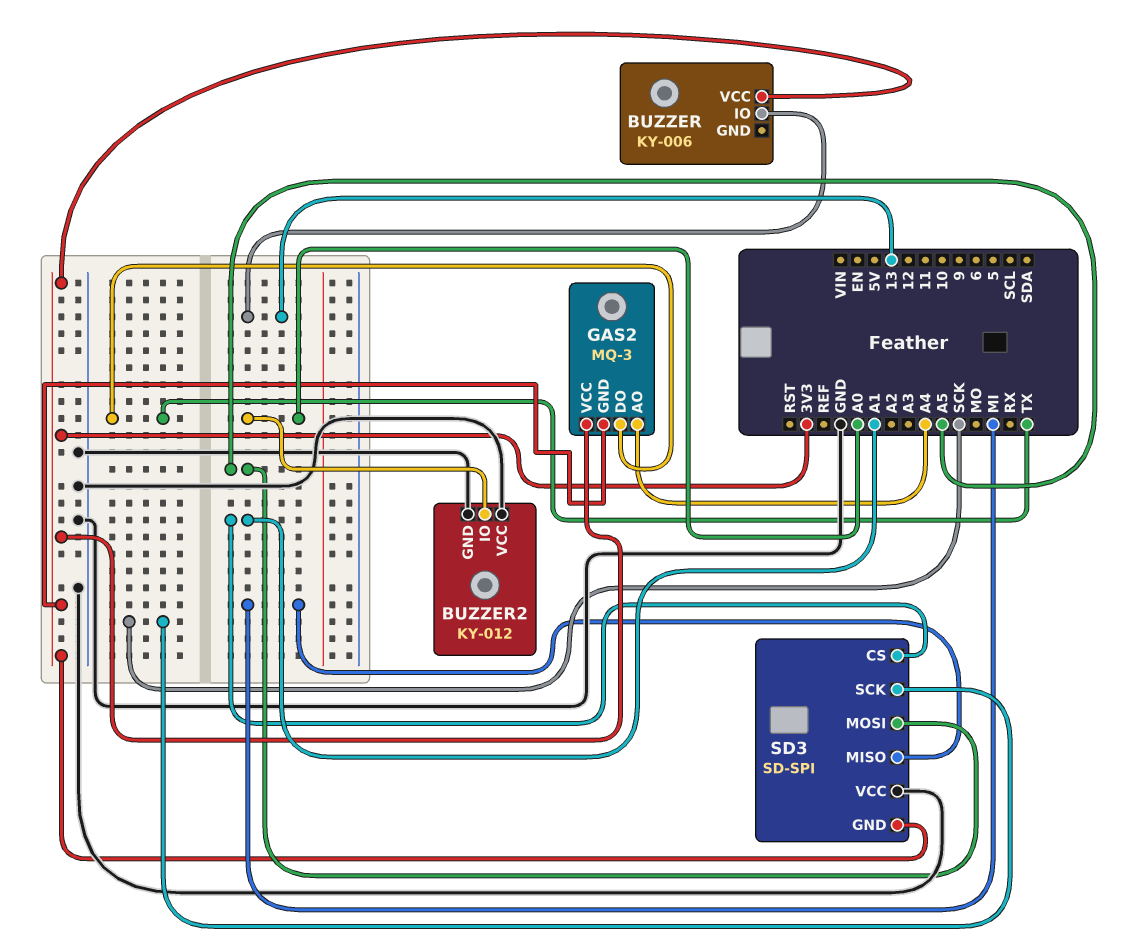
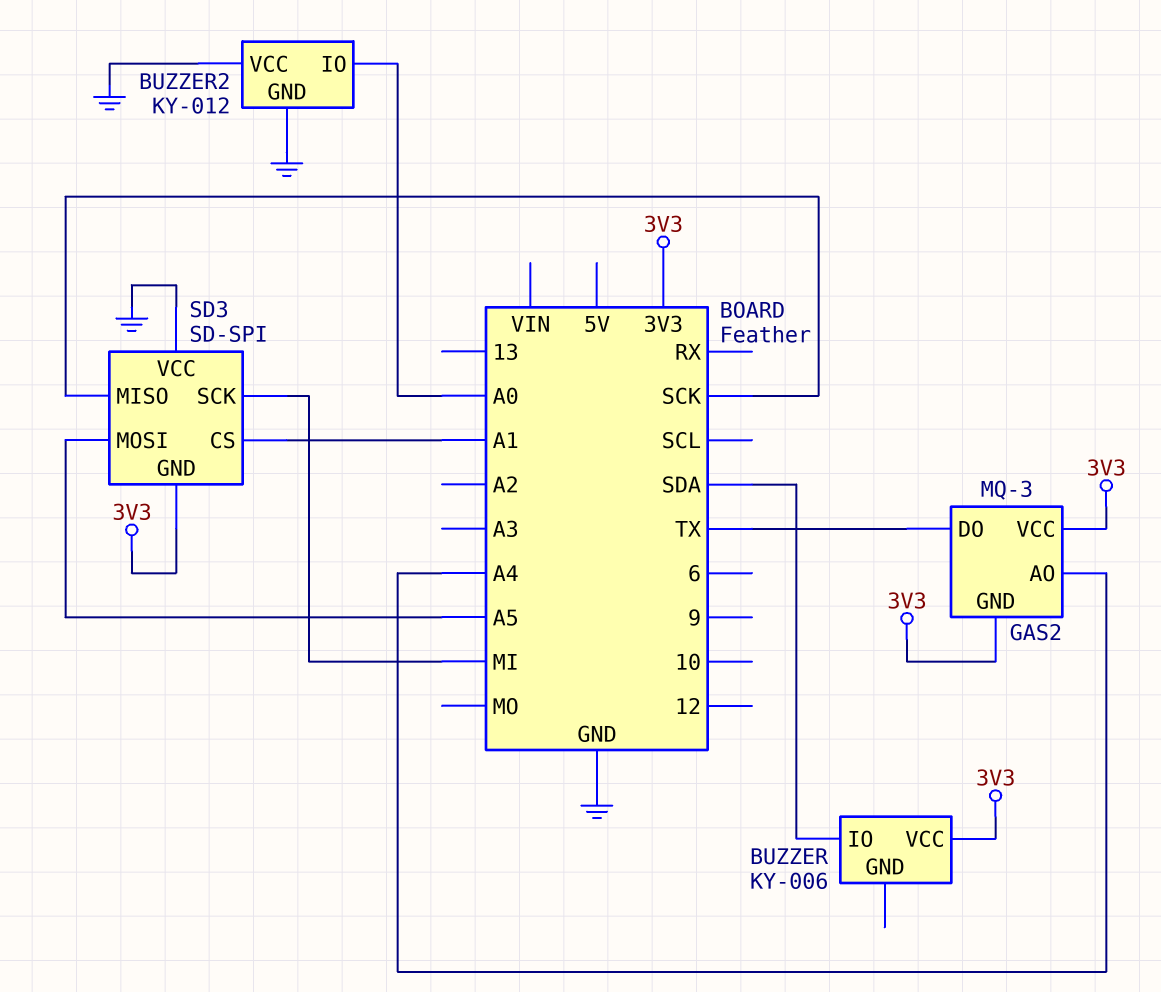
BUZZER pin IO: 13 -> SDA
SD3 pin MISO: MI -> SCK
SD3 pin SCK: SCK -> MI

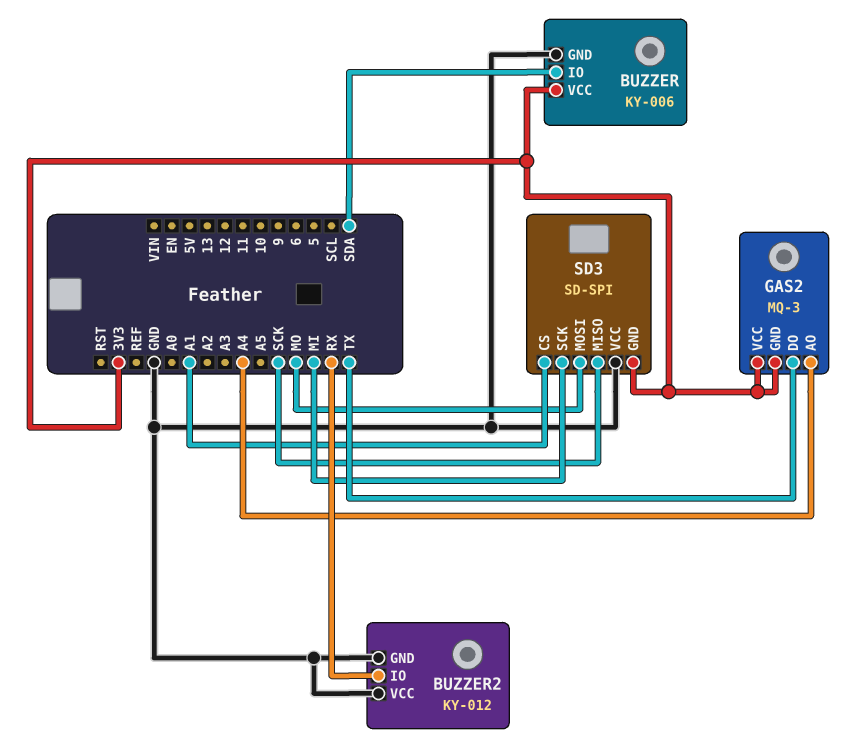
BUZZER pin GND: none -> GND
BUZZER2 pin IO: A0 -> RX
SD3 pin MOSI: A5 -> MO

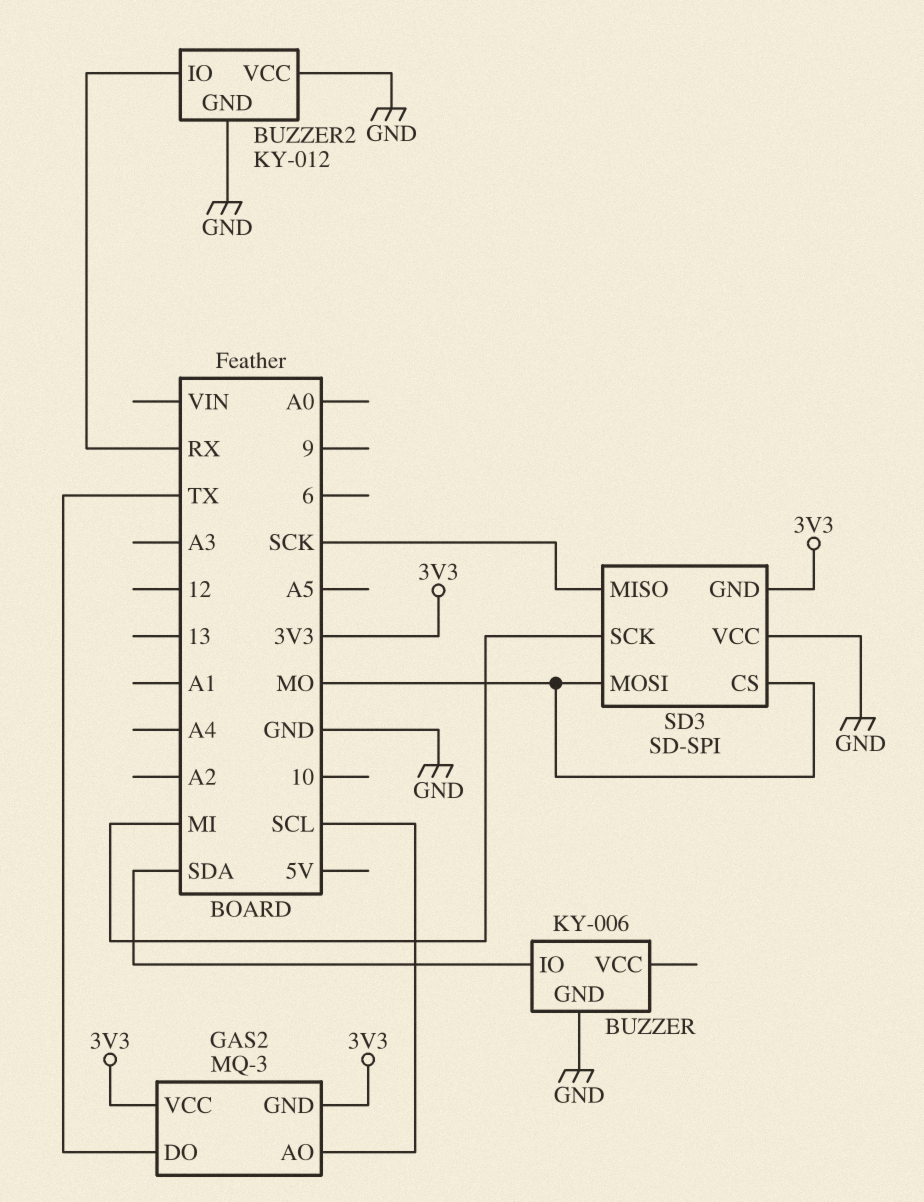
BUZZER pin VCC: 3V3 -> none
GAS2 pin AO: A4 -> SCL
SD3 pin CS: A1 -> MO

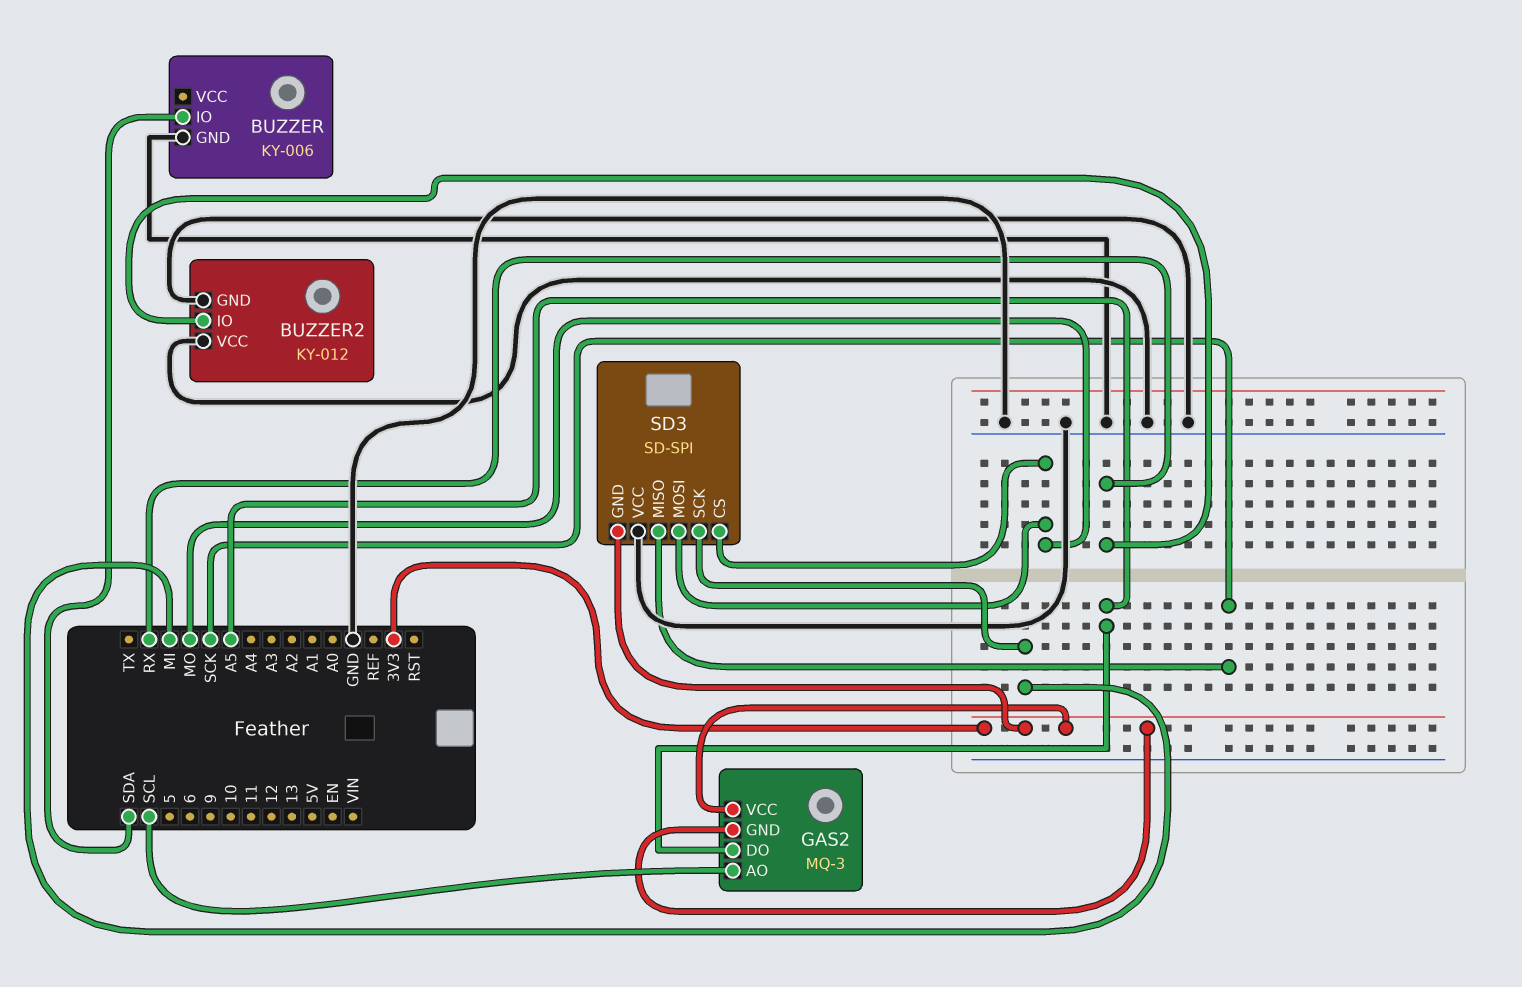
GAS2 pin DO: TX -> A5

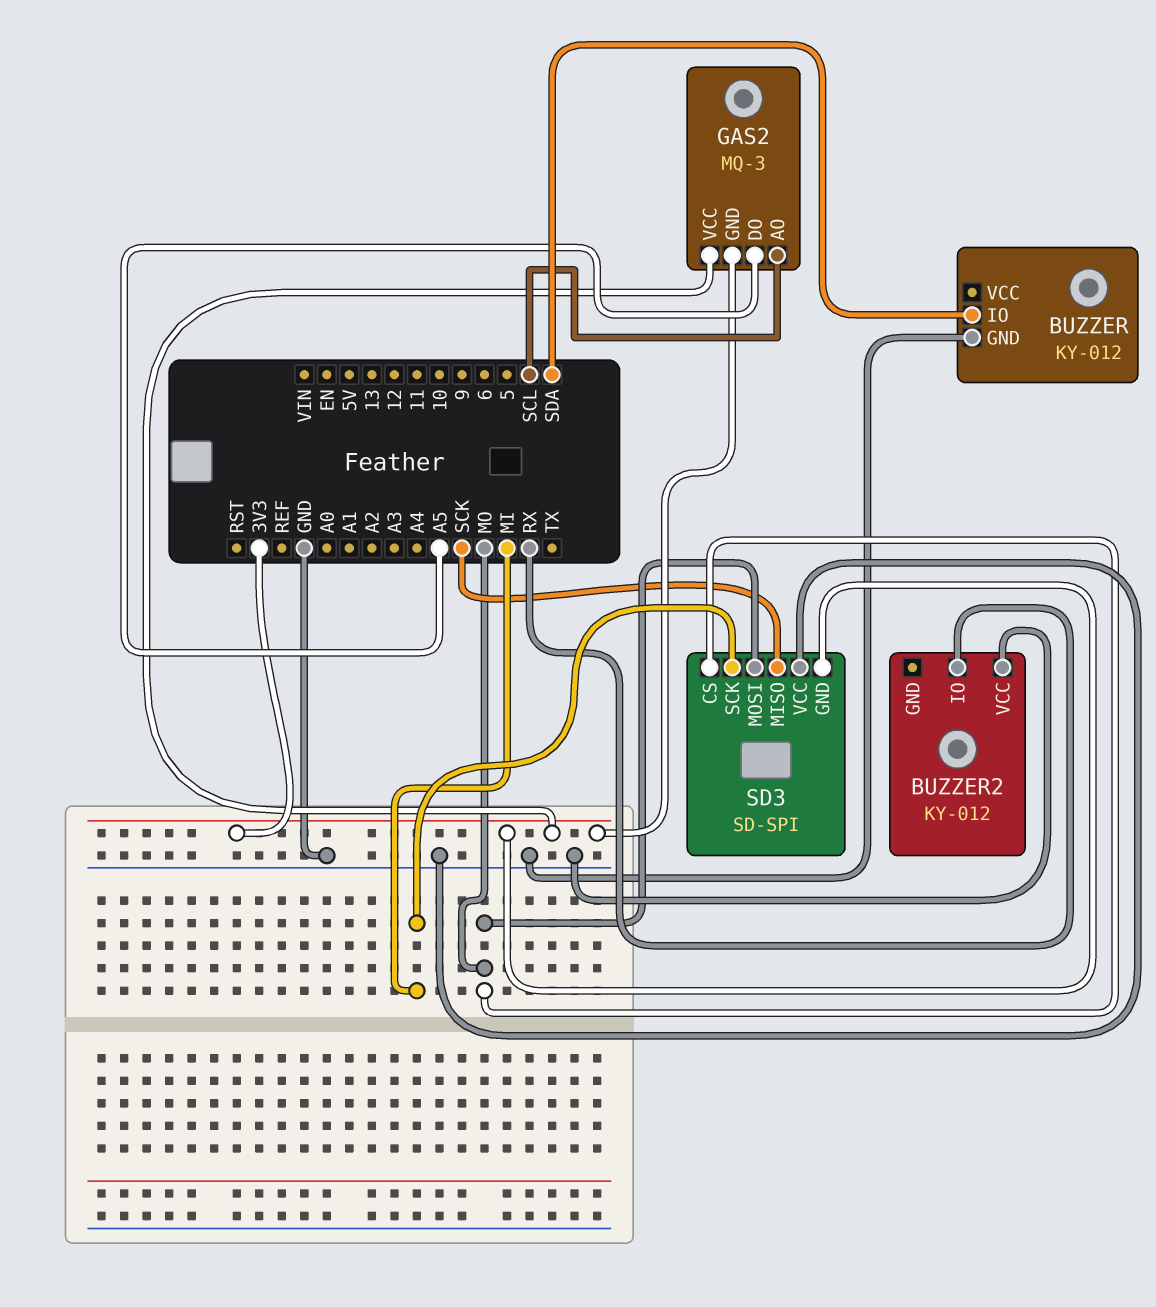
BUZZER: KY-006 -> KY-012
BUZZER2 pin GND: GND -> none

